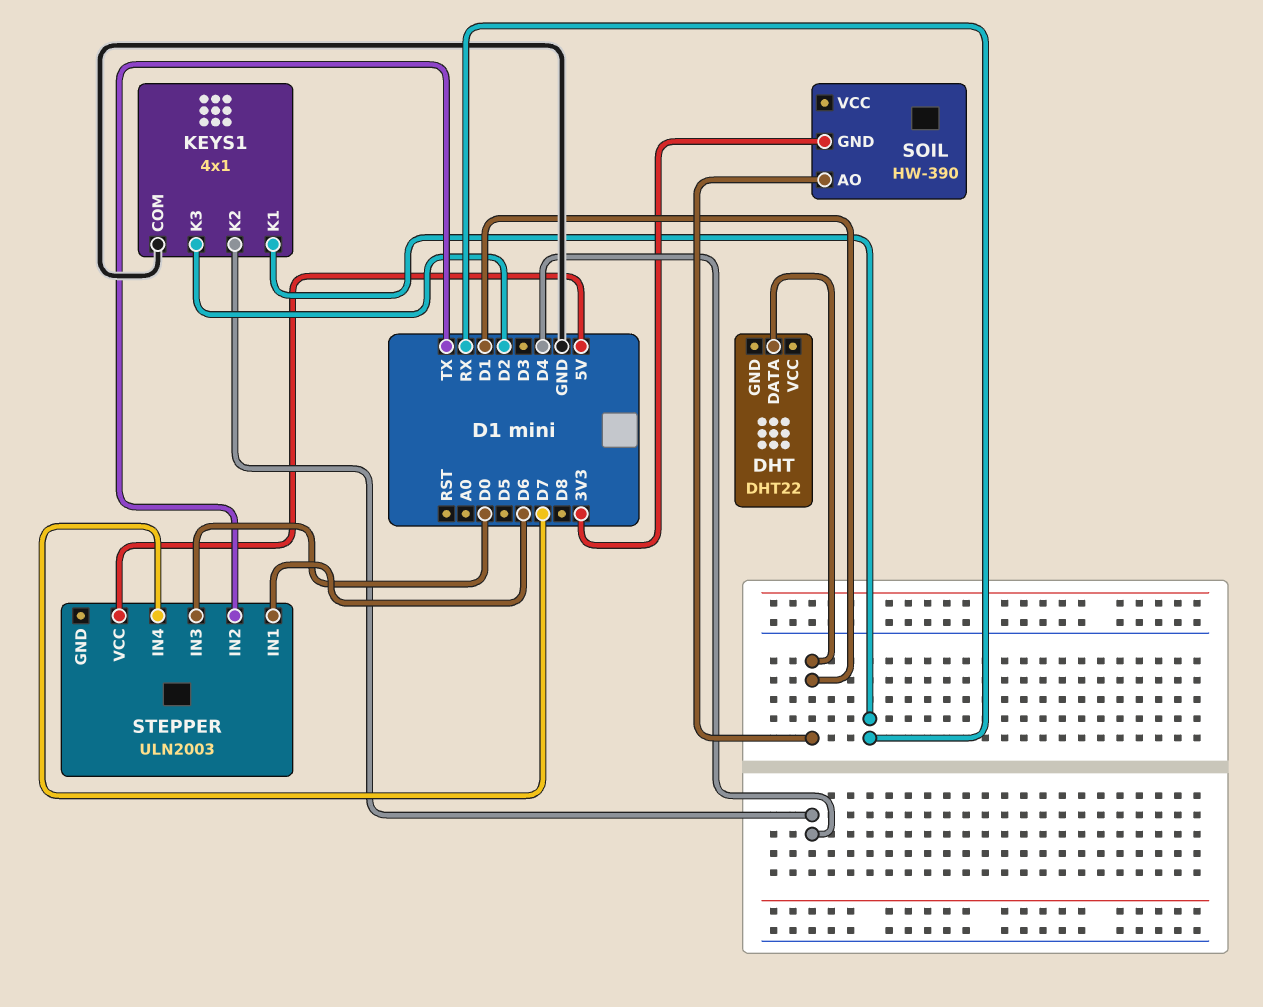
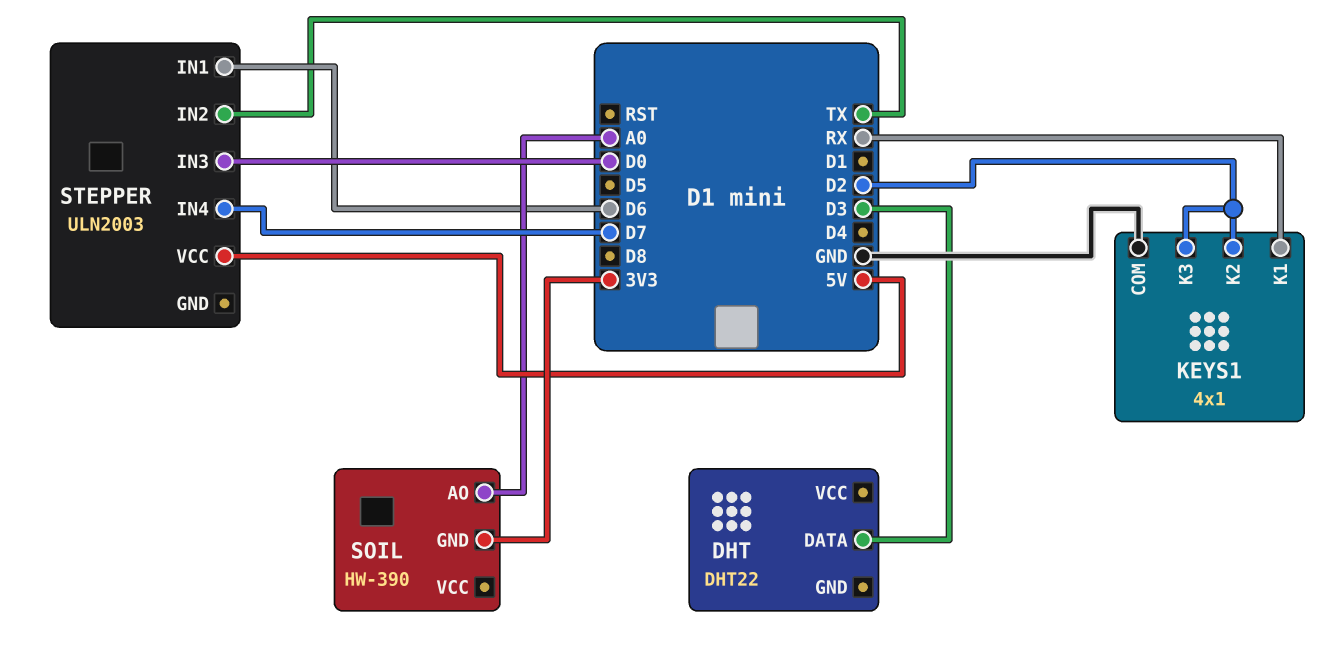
DHT pin DATA: D1 -> D3
KEYS1 pin K2: D4 -> D2
SOIL pin AO: D1 -> A0

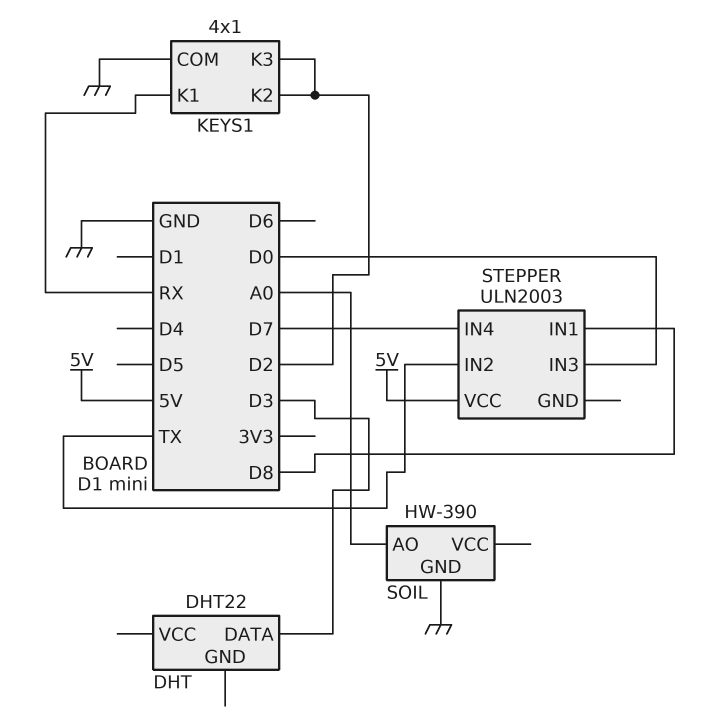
SOIL pin GND: 3V3 -> GND
STEPPER pin IN1: D6 -> D8

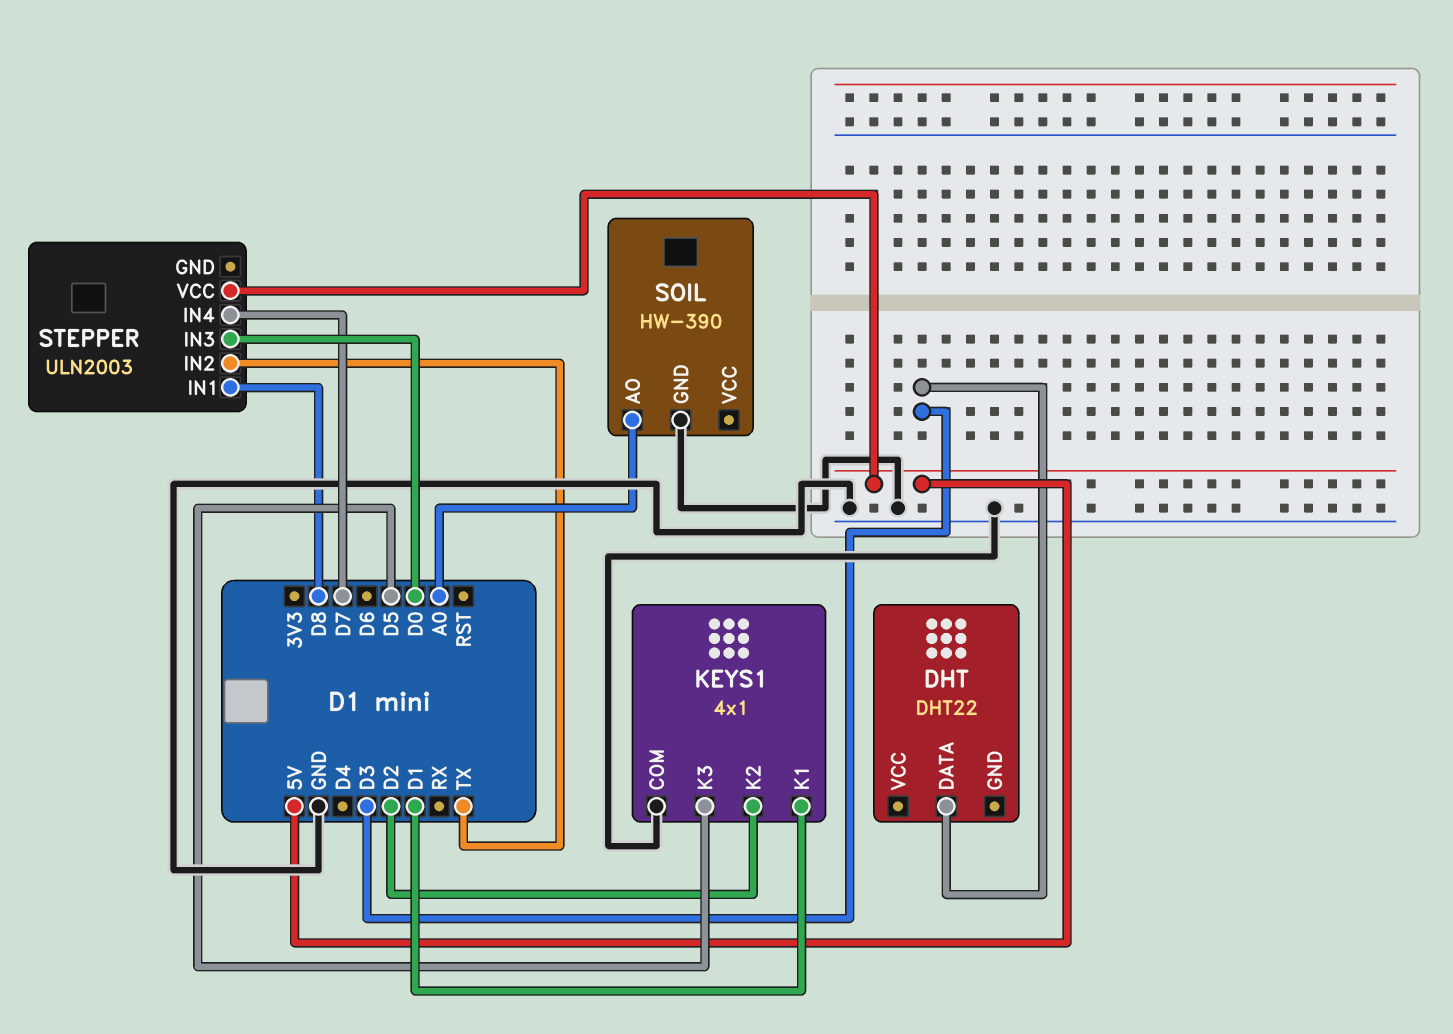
KEYS1 pin K1: RX -> D1
KEYS1 pin K3: D2 -> D5

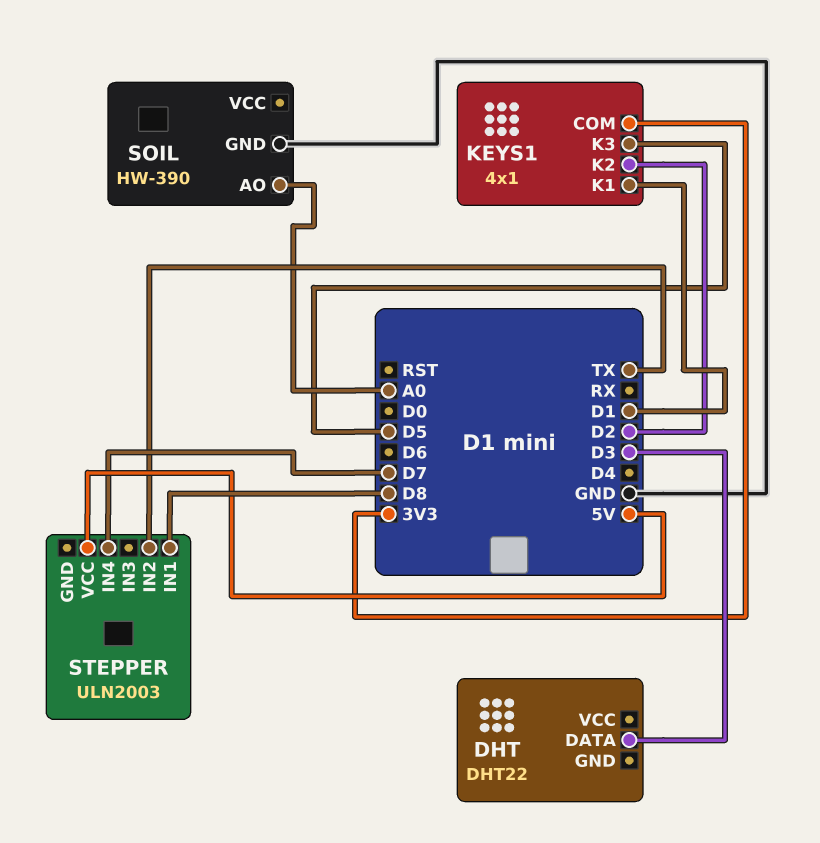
KEYS1 pin COM: GND -> 3V3
STEPPER pin IN3: D0 -> none

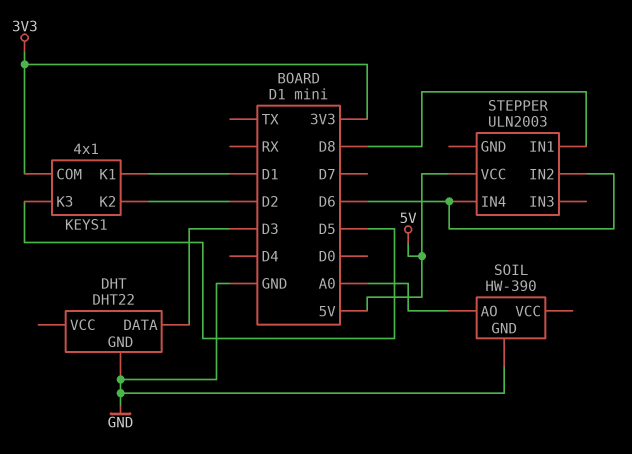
DHT pin GND: none -> GND
STEPPER pin IN2: TX -> D6
STEPPER pin IN4: D7 -> D6

